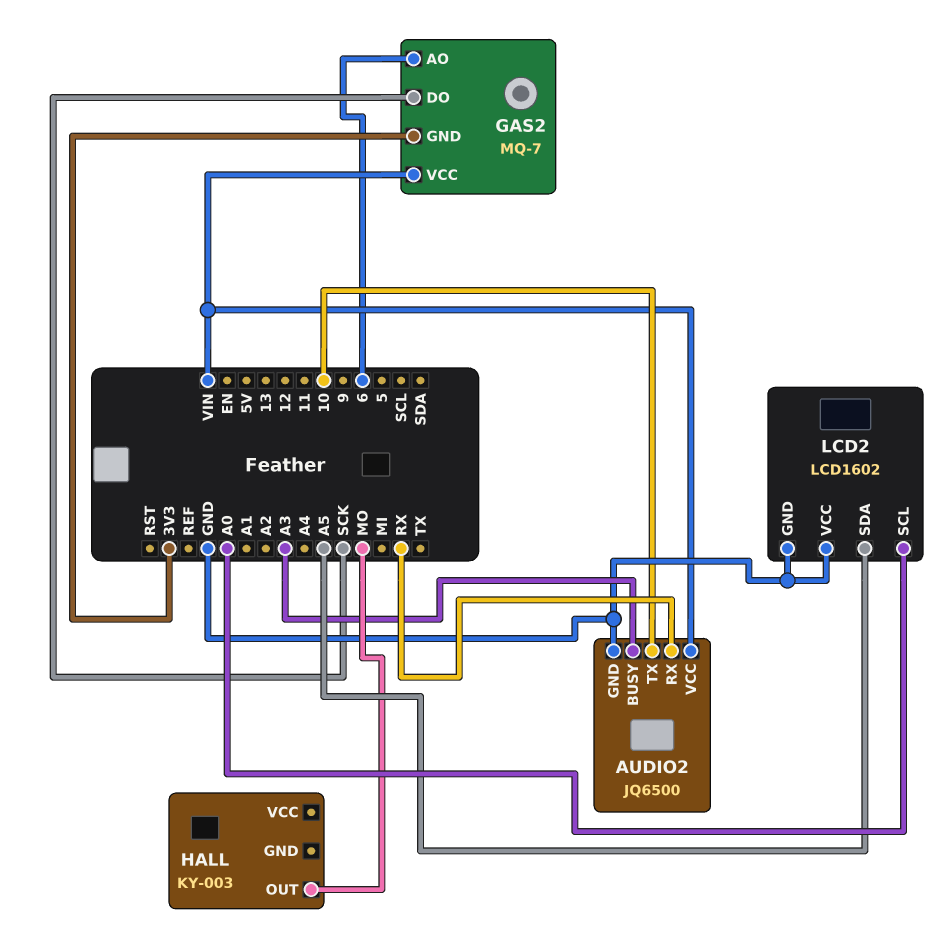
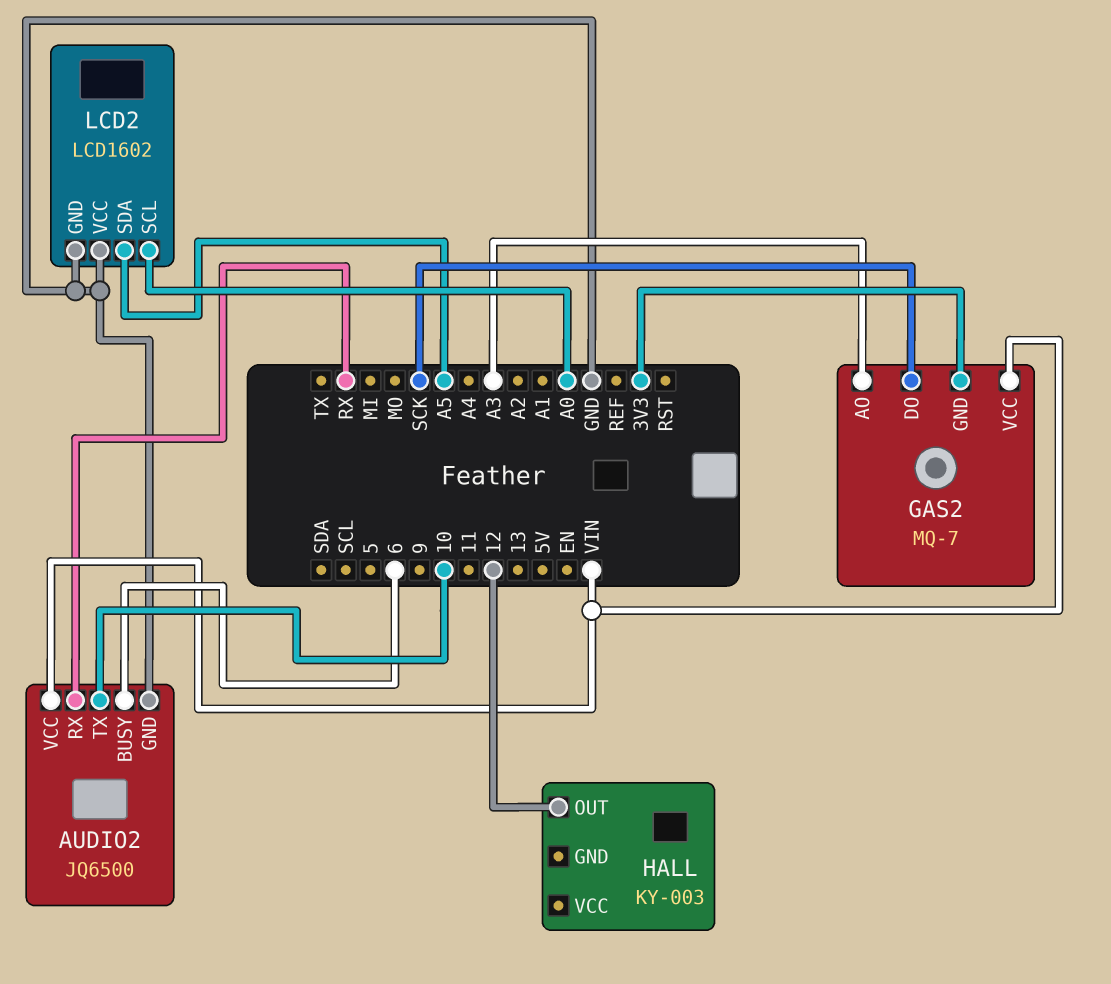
AUDIO2 pin BUSY: A3 -> 6
GAS2 pin AO: 6 -> A3
HALL pin OUT: MO -> 12

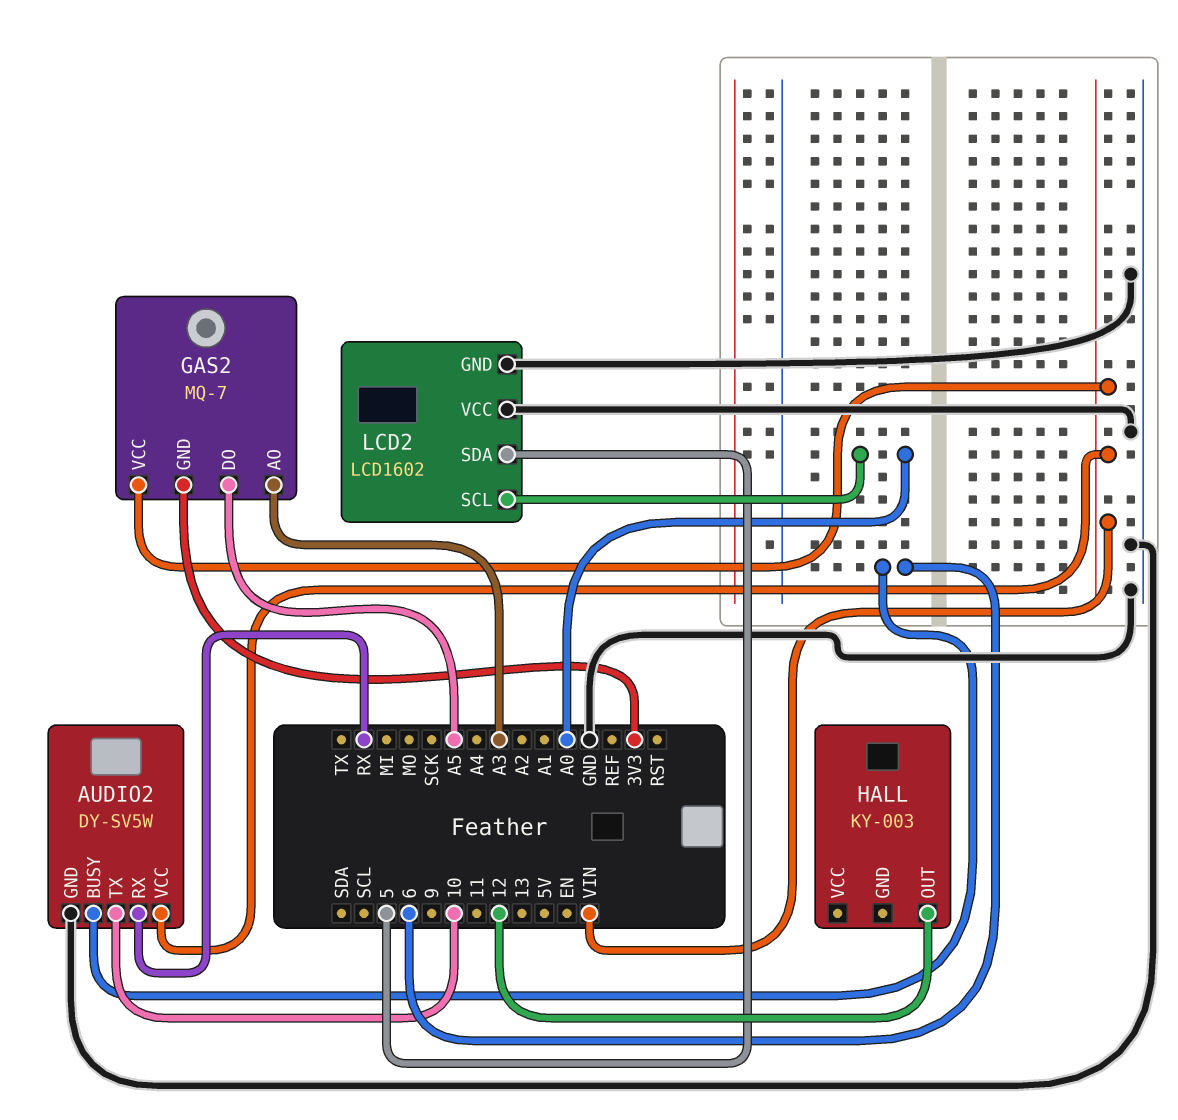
AUDIO2: JQ6500 -> DY-SV5W
GAS2 pin DO: SCK -> A5
LCD2 pin SDA: A5 -> 5

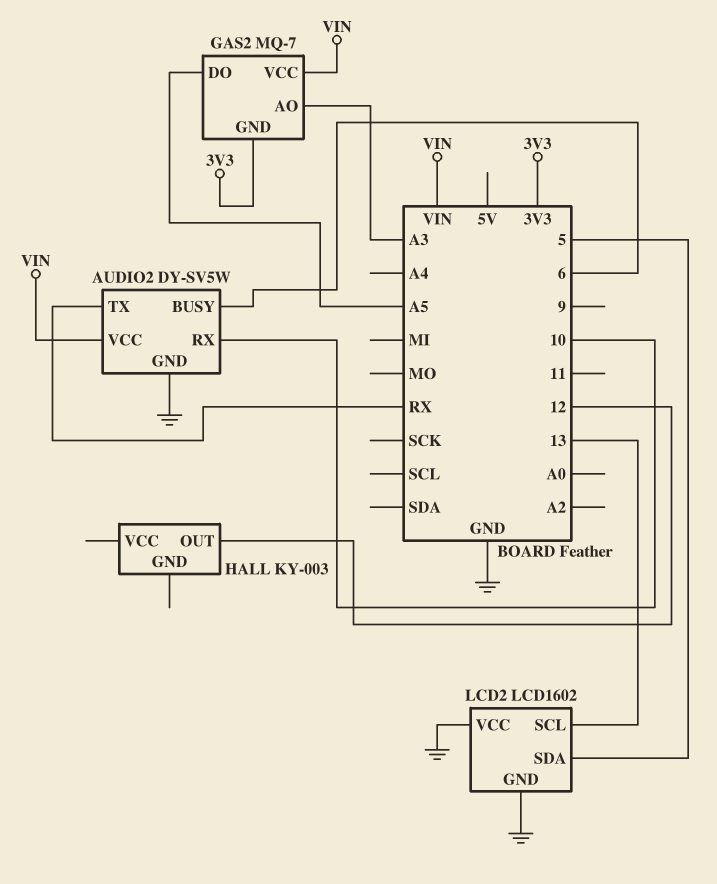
AUDIO2 pin RX: RX -> 10
AUDIO2 pin TX: 10 -> RX
LCD2 pin SCL: A0 -> 13

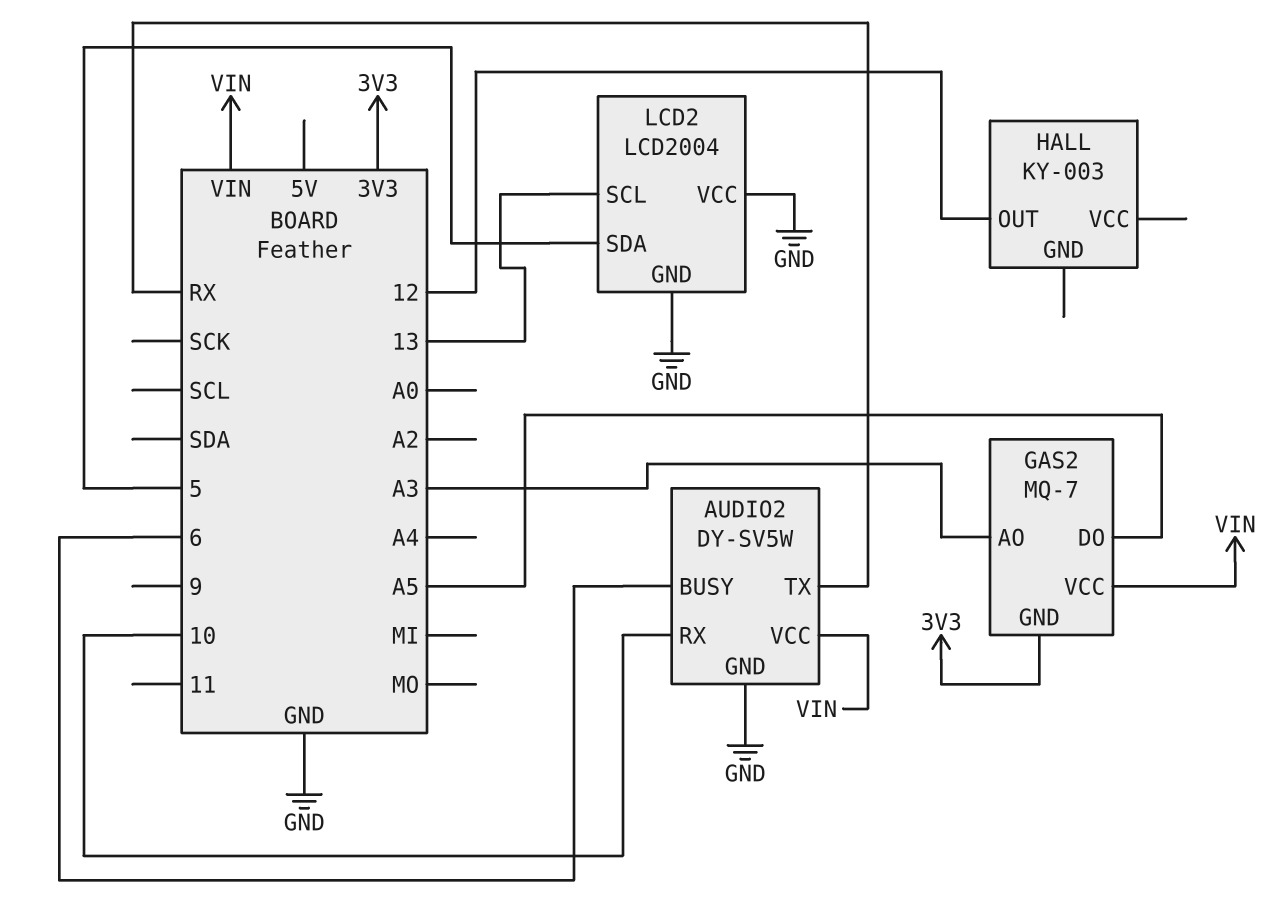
LCD2: LCD1602 -> LCD2004

